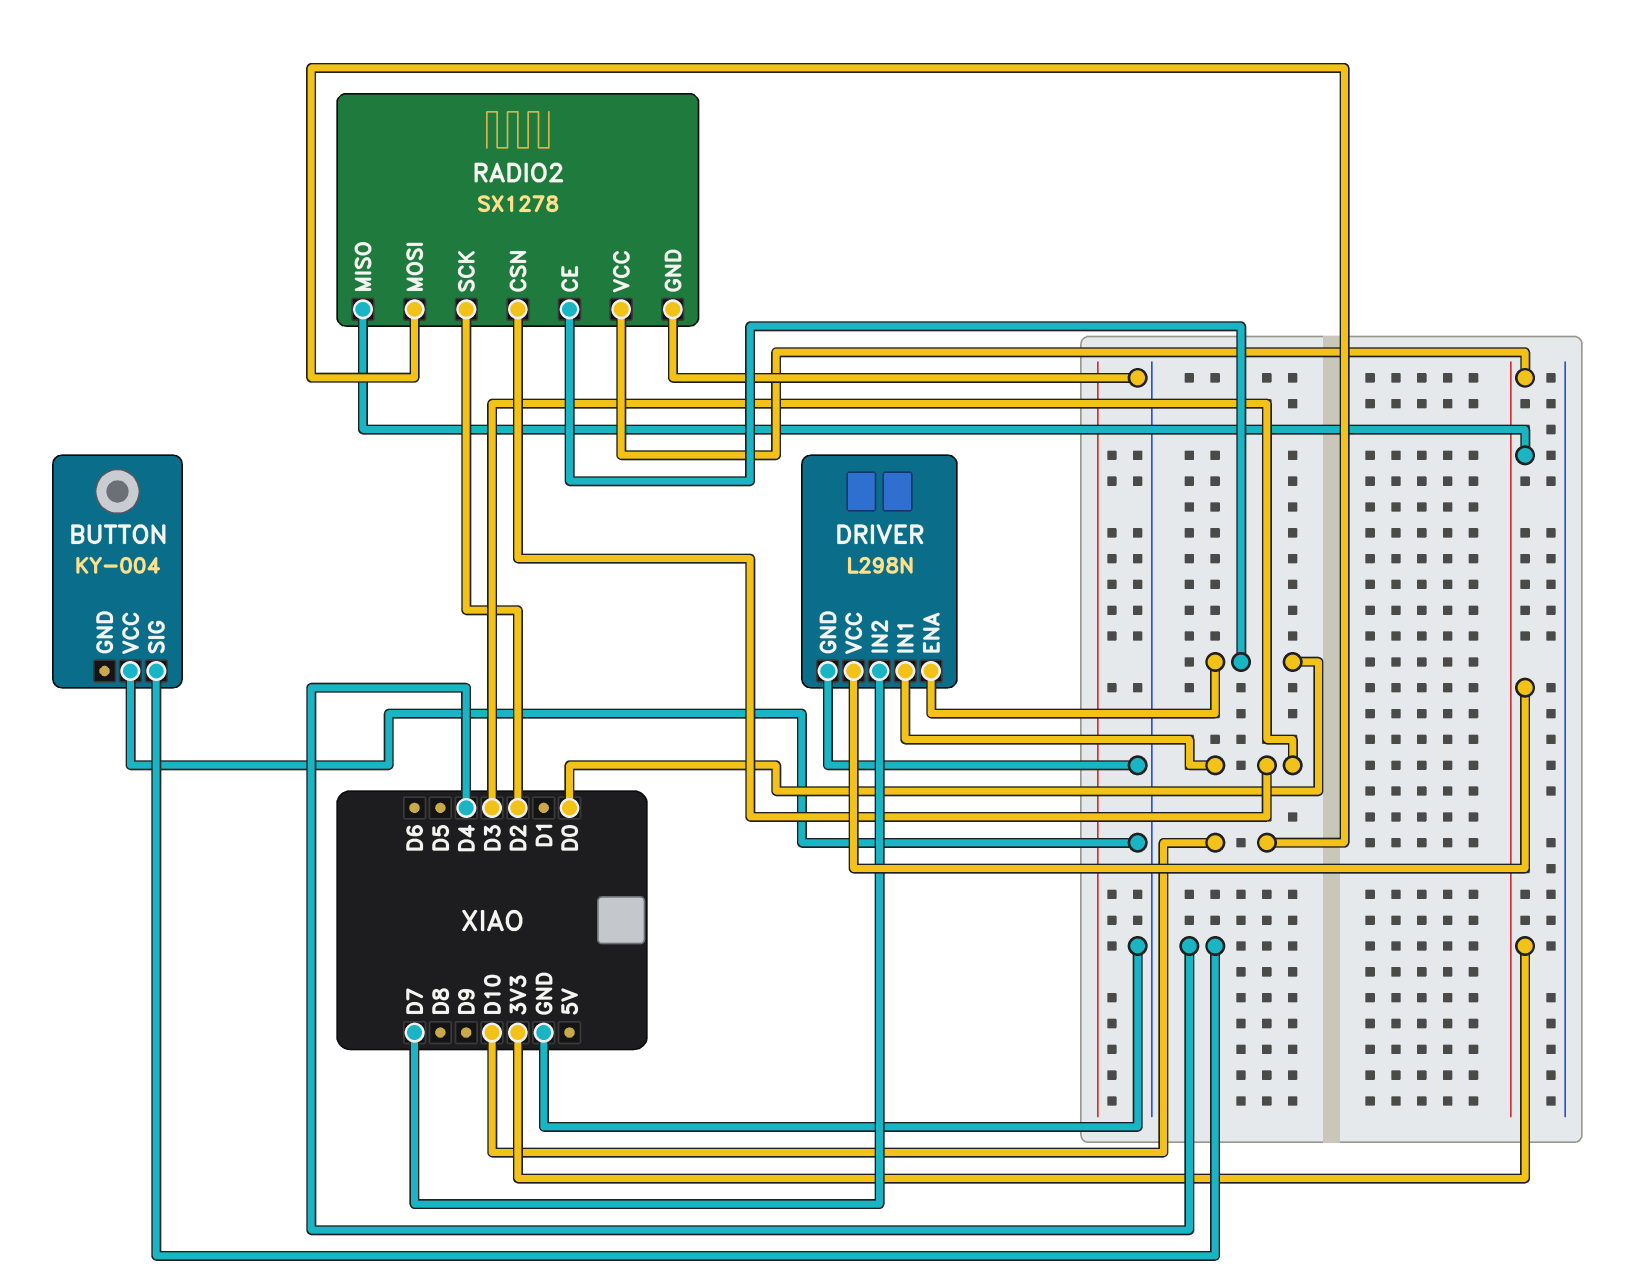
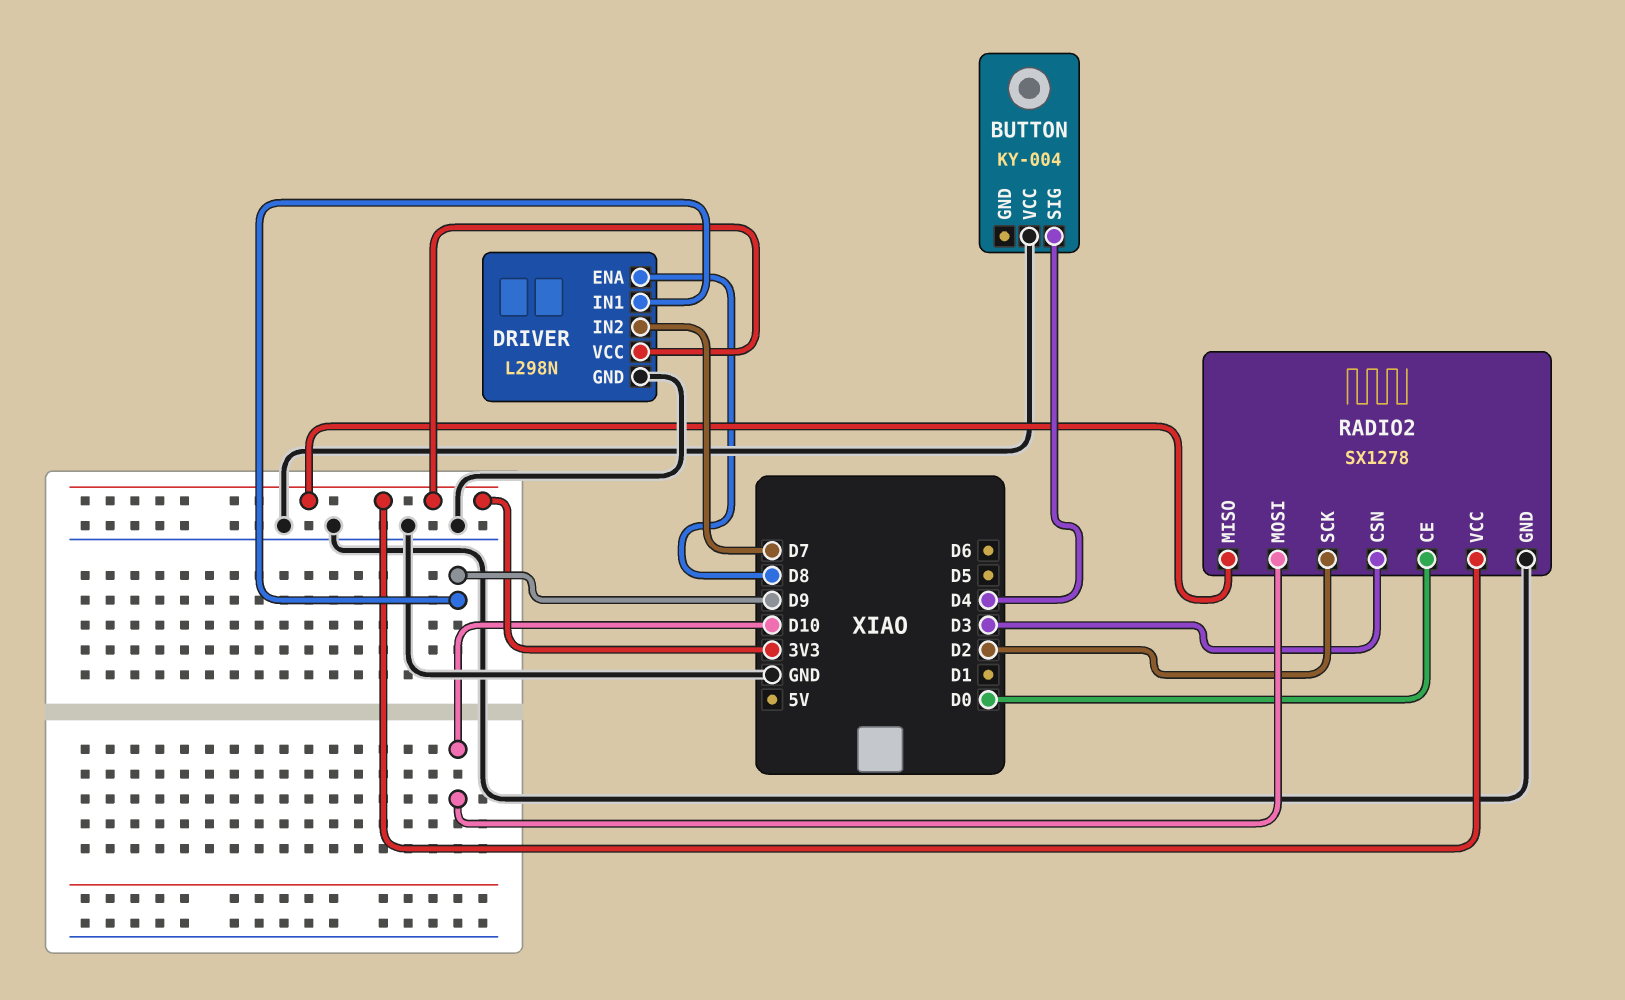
DRIVER pin ENA: D0 -> D8
DRIVER pin IN1: D3 -> D9

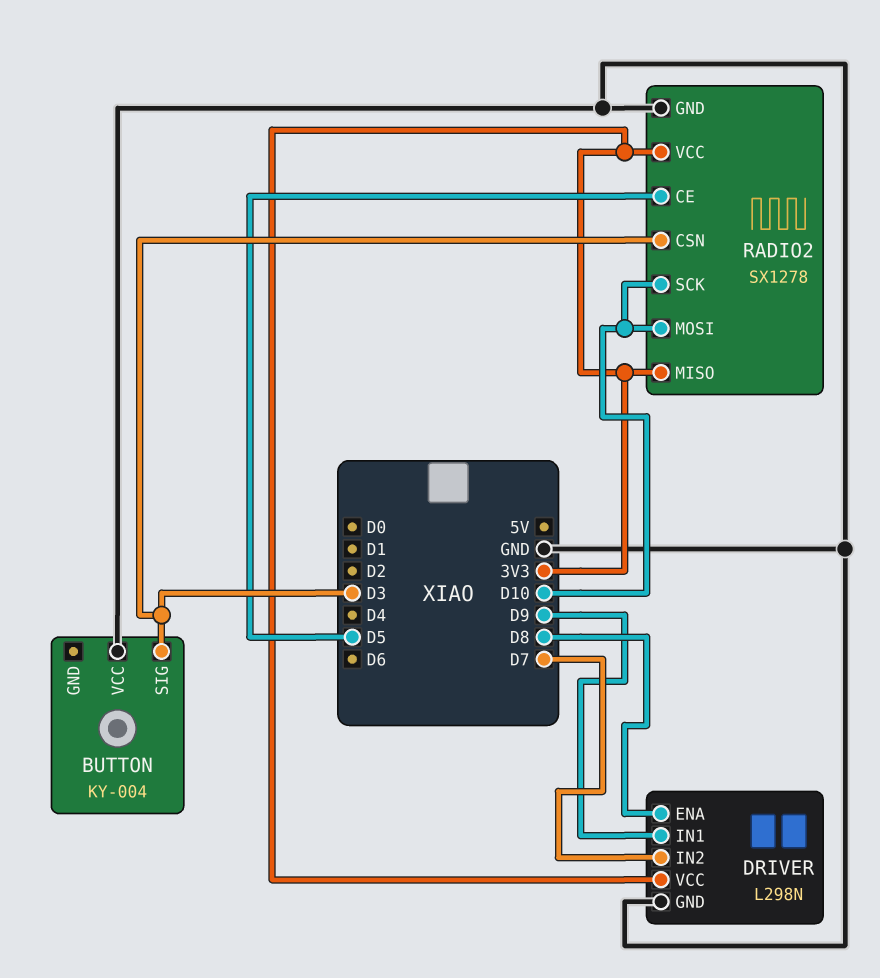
BUTTON pin SIG: D4 -> D3
RADIO2 pin CE: D0 -> D5
RADIO2 pin SCK: D2 -> D10

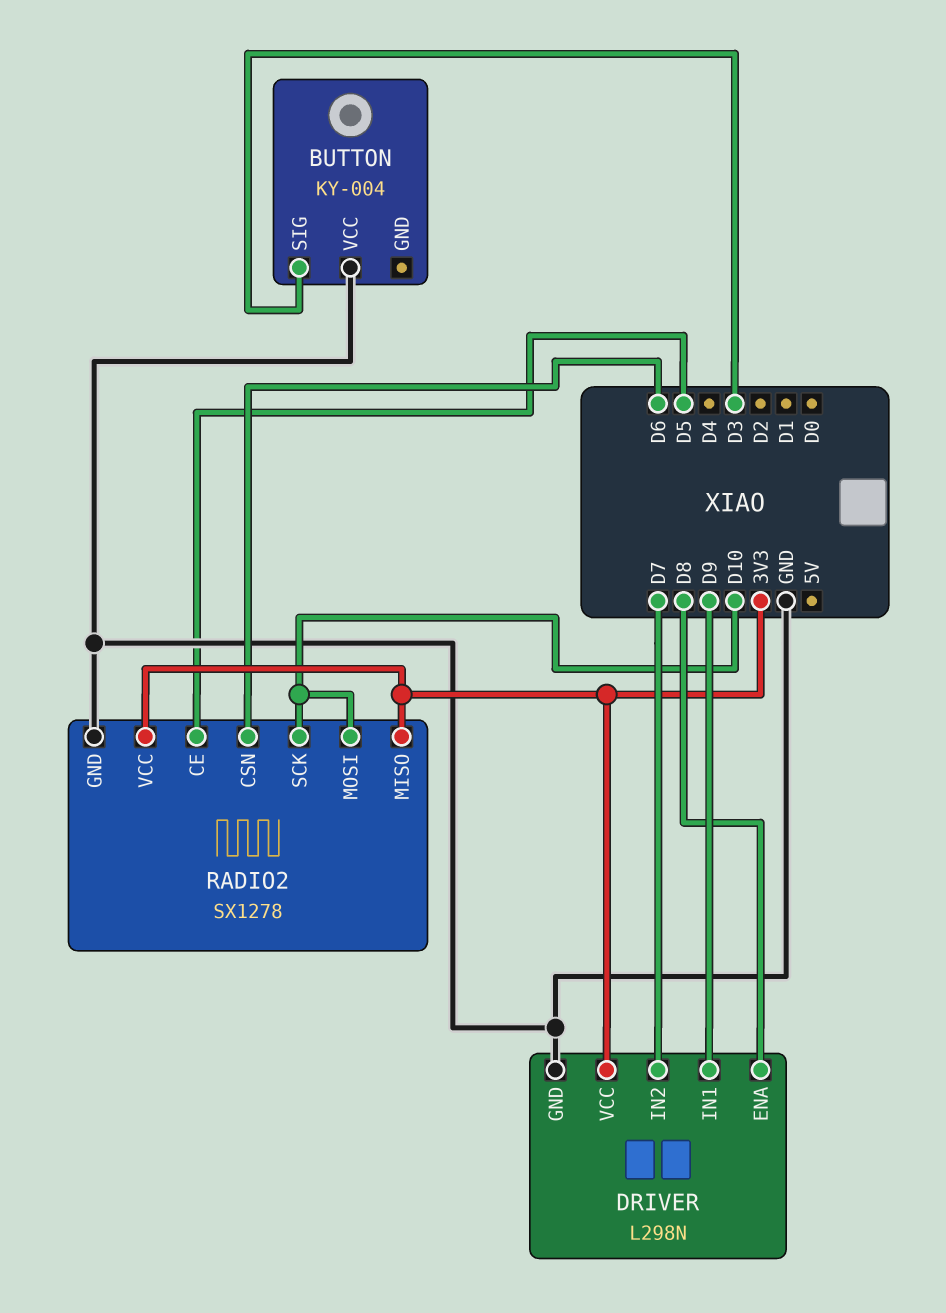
RADIO2 pin CSN: D3 -> D6

